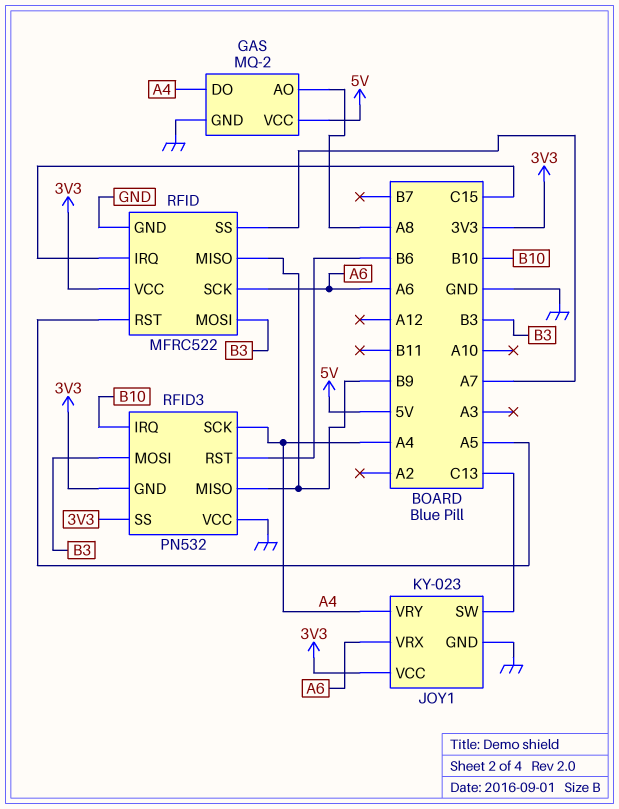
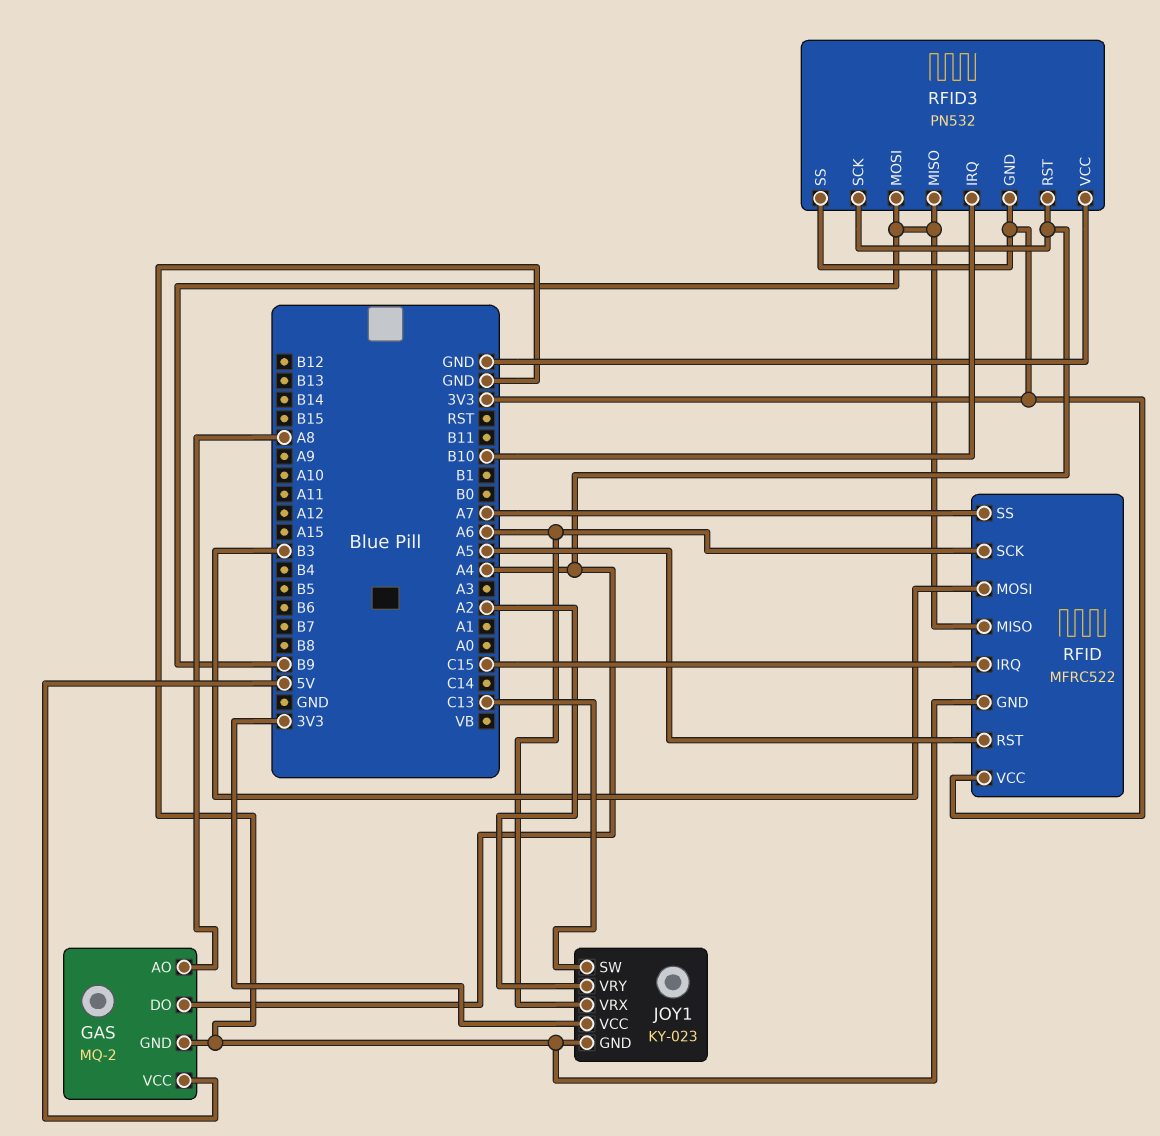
JOY1 pin VRY: A4 -> A2
RFID3 pin MOSI: B3 -> B9
RFID3 pin RST: B6 -> A4

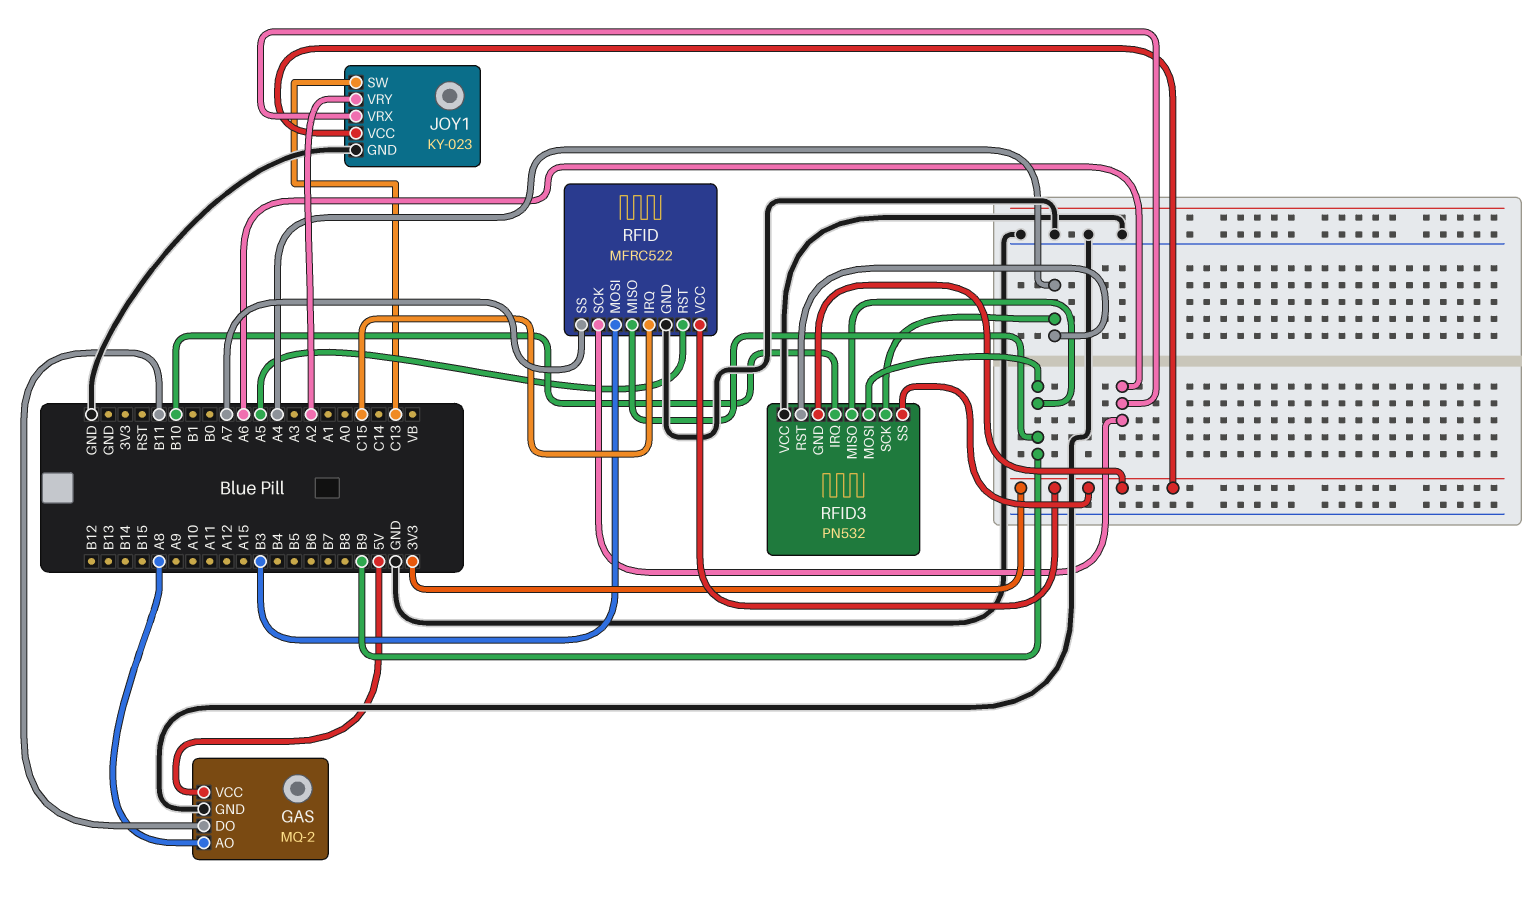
GAS pin DO: A4 -> B11

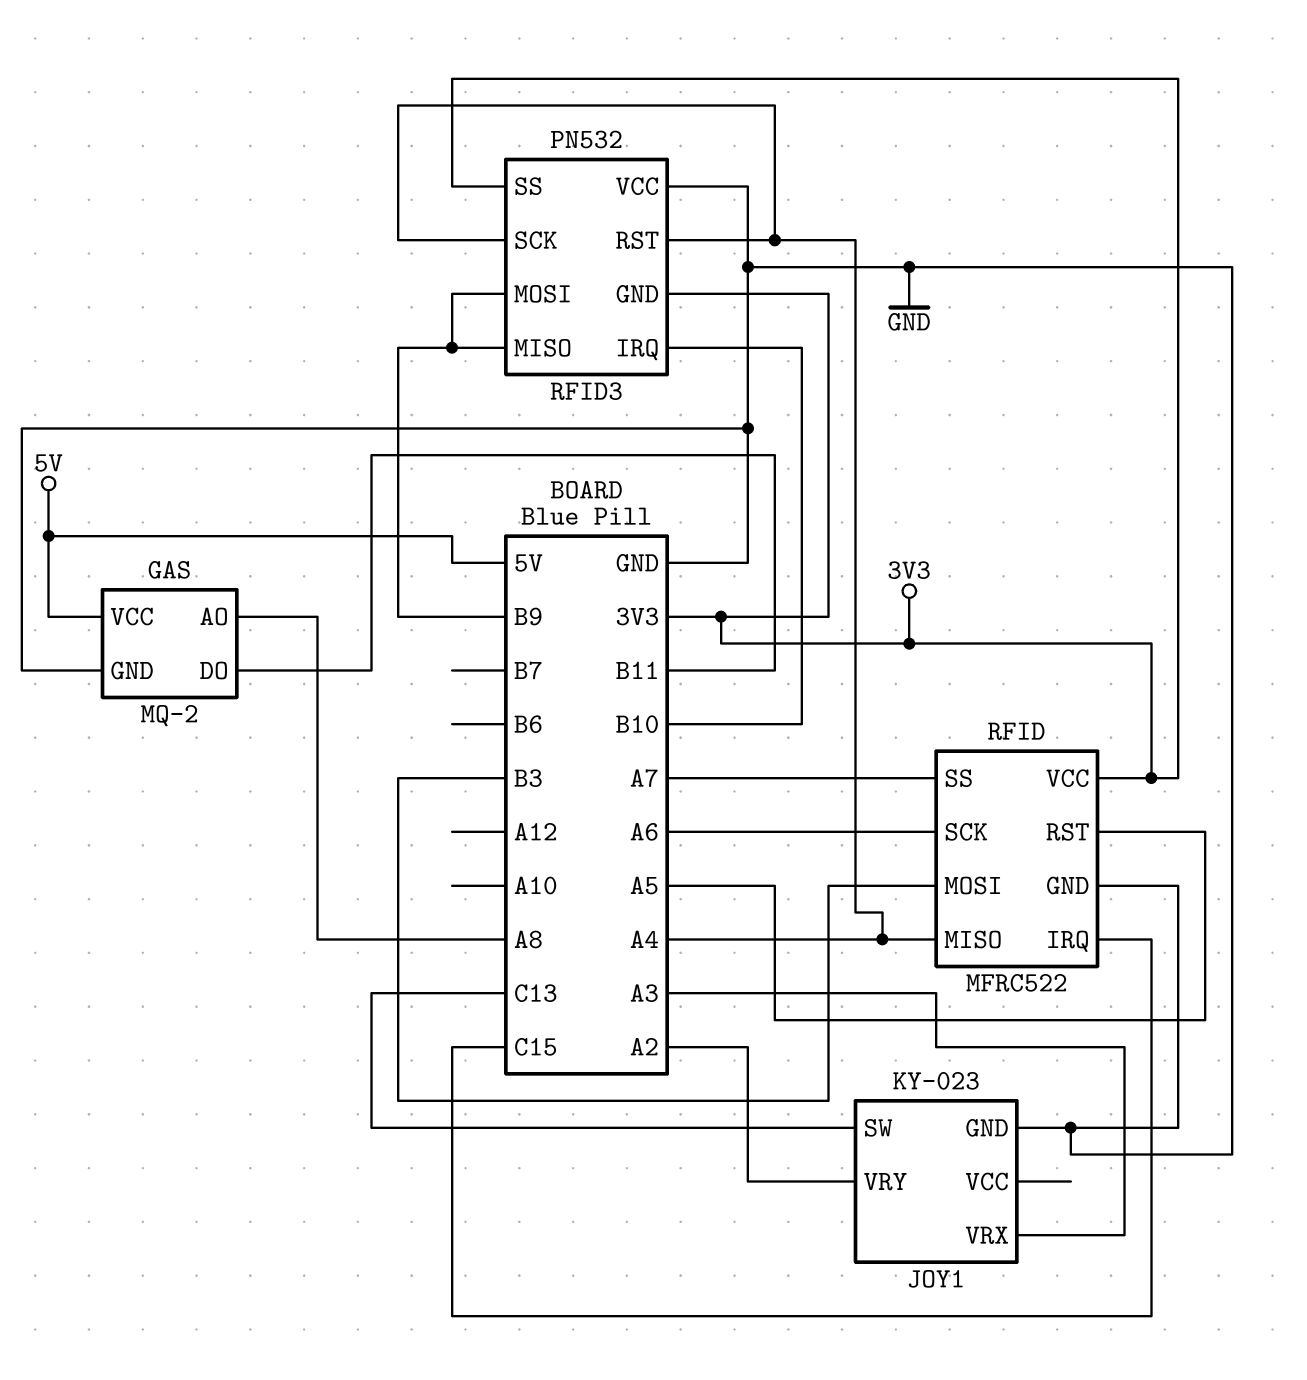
JOY1 pin VCC: 3V3 -> none
JOY1 pin VRX: A6 -> A3
RFID pin MISO: B9 -> A4

